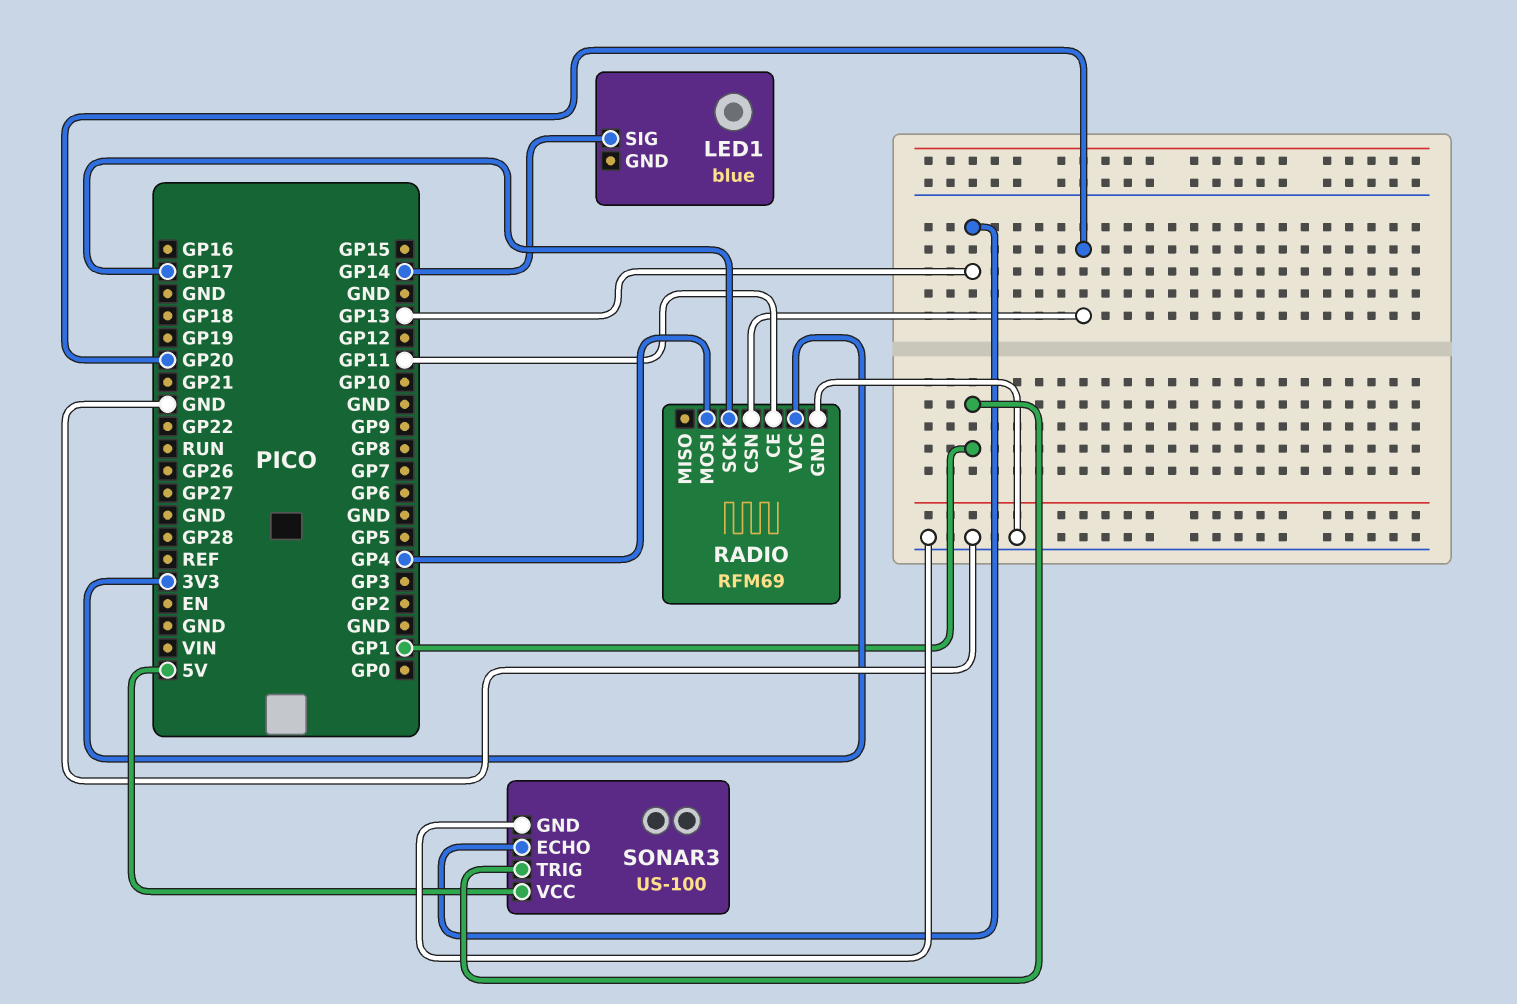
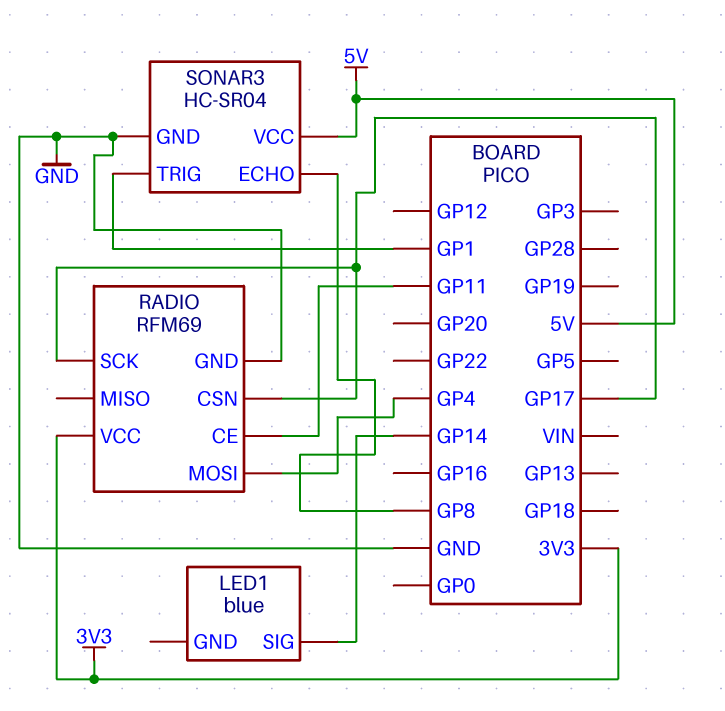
RADIO pin CSN: GP20 -> GP17
SONAR3: US-100 -> HC-SR04
SONAR3 pin ECHO: GP13 -> GP8

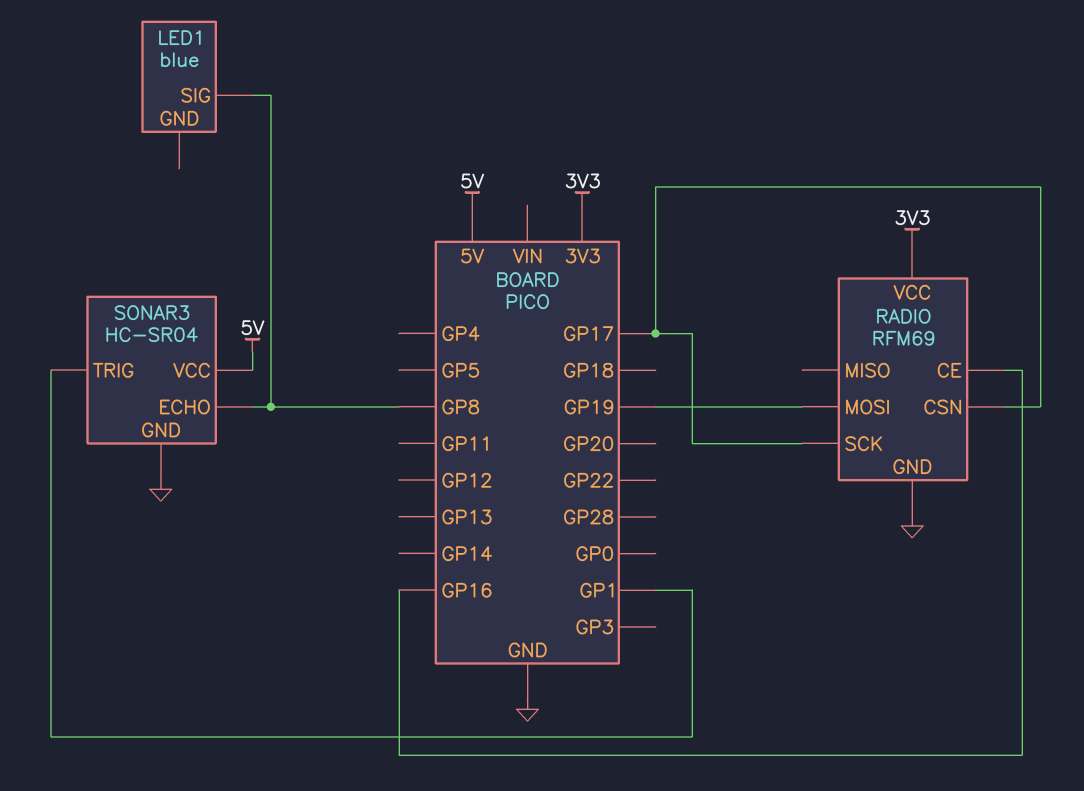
LED1 pin SIG: GP14 -> GP8
RADIO pin CE: GP11 -> GP16
RADIO pin MOSI: GP4 -> GP19

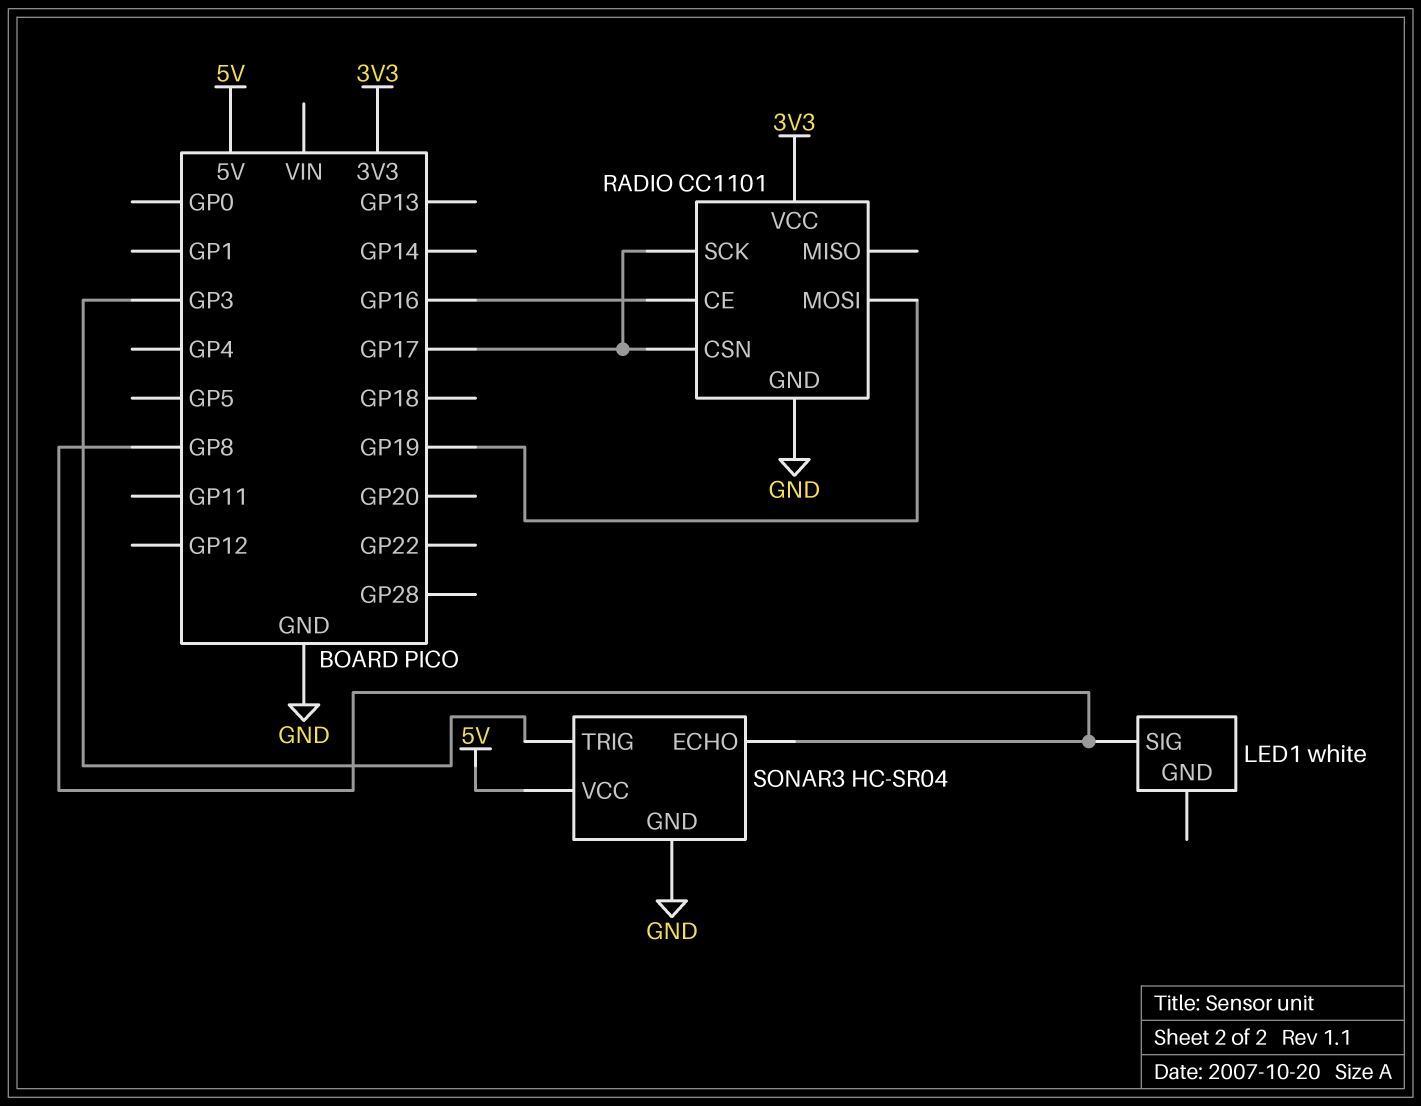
LED1: blue -> white
RADIO: RFM69 -> CC1101
SONAR3 pin TRIG: GP1 -> GP3

